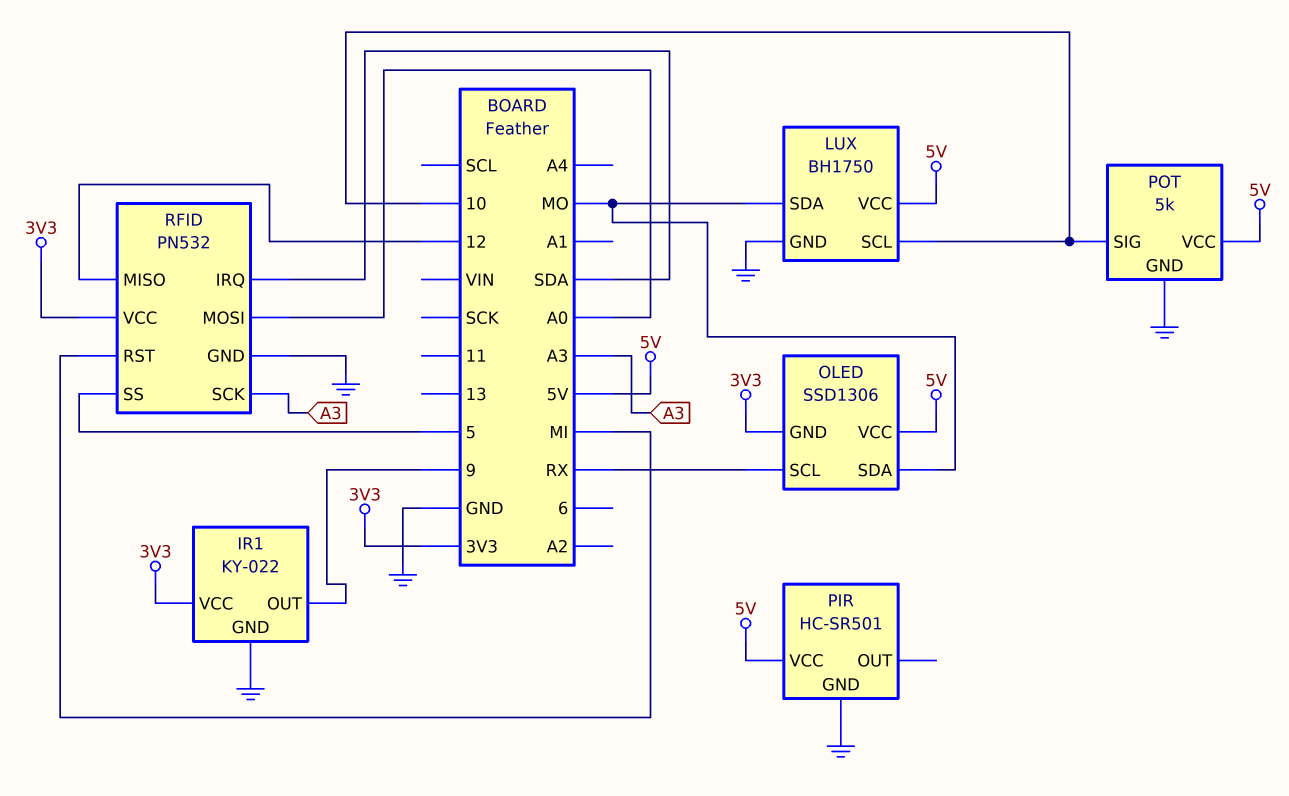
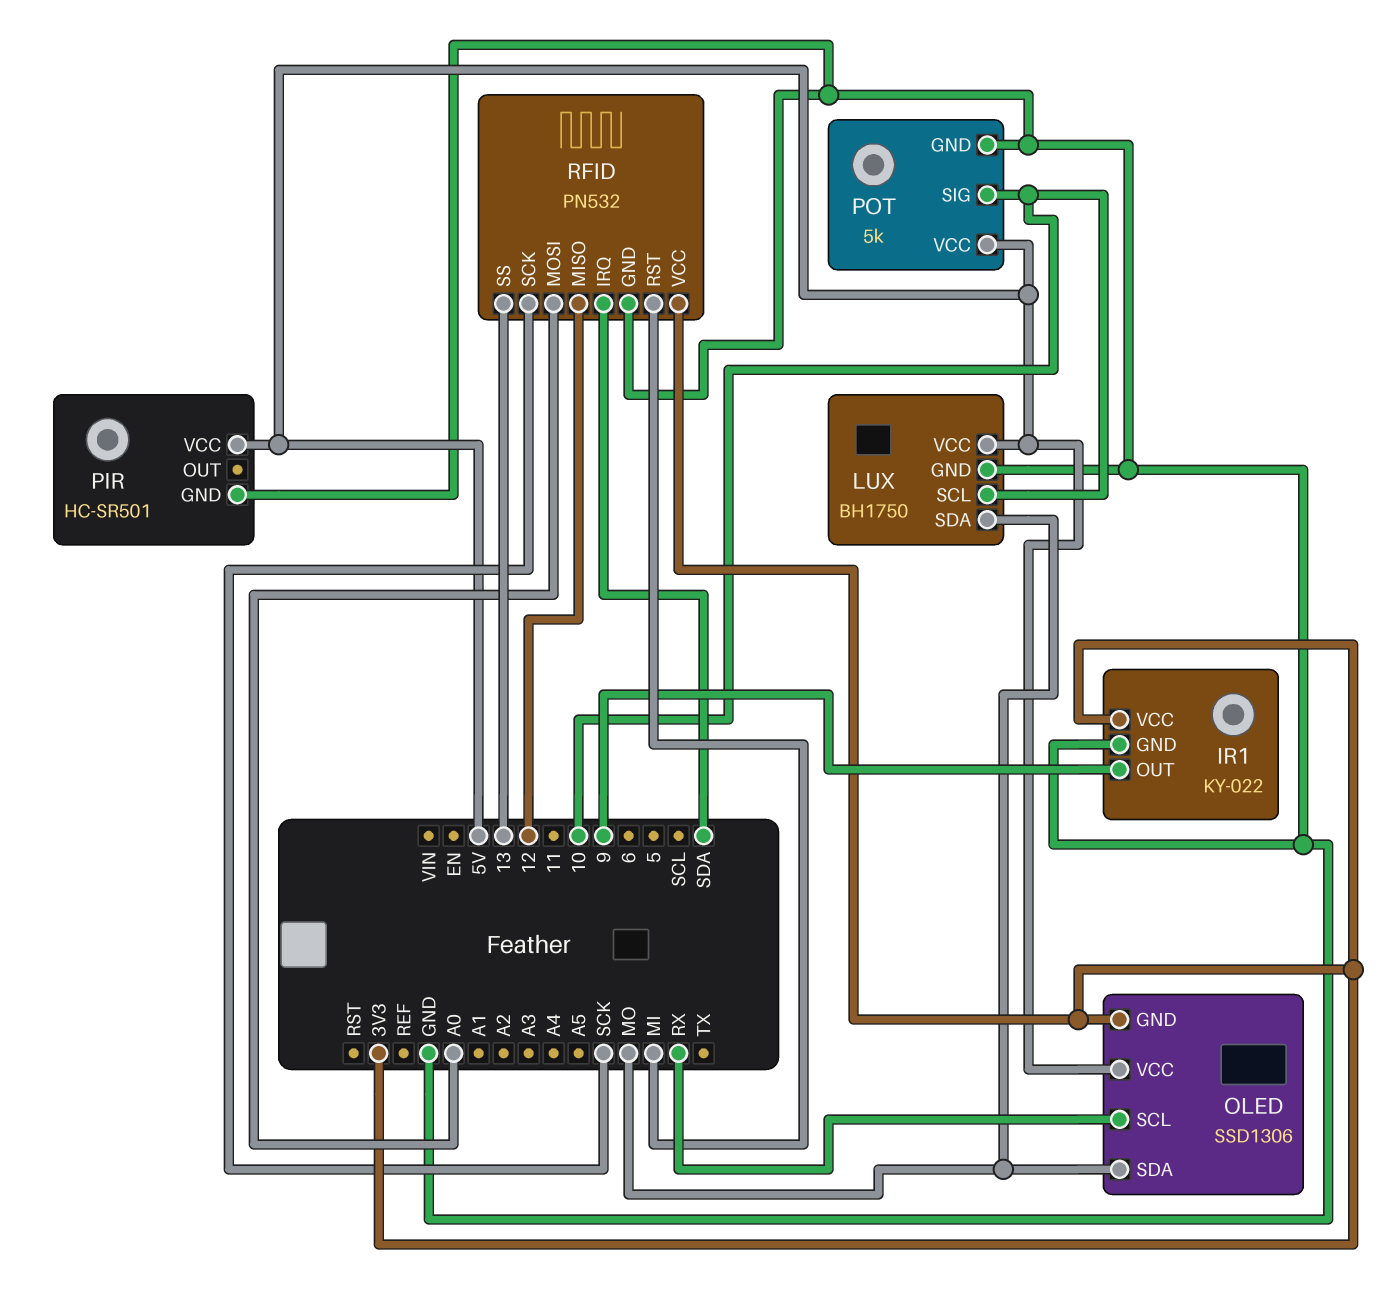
RFID pin SCK: A3 -> SCK
RFID pin SS: 5 -> 13

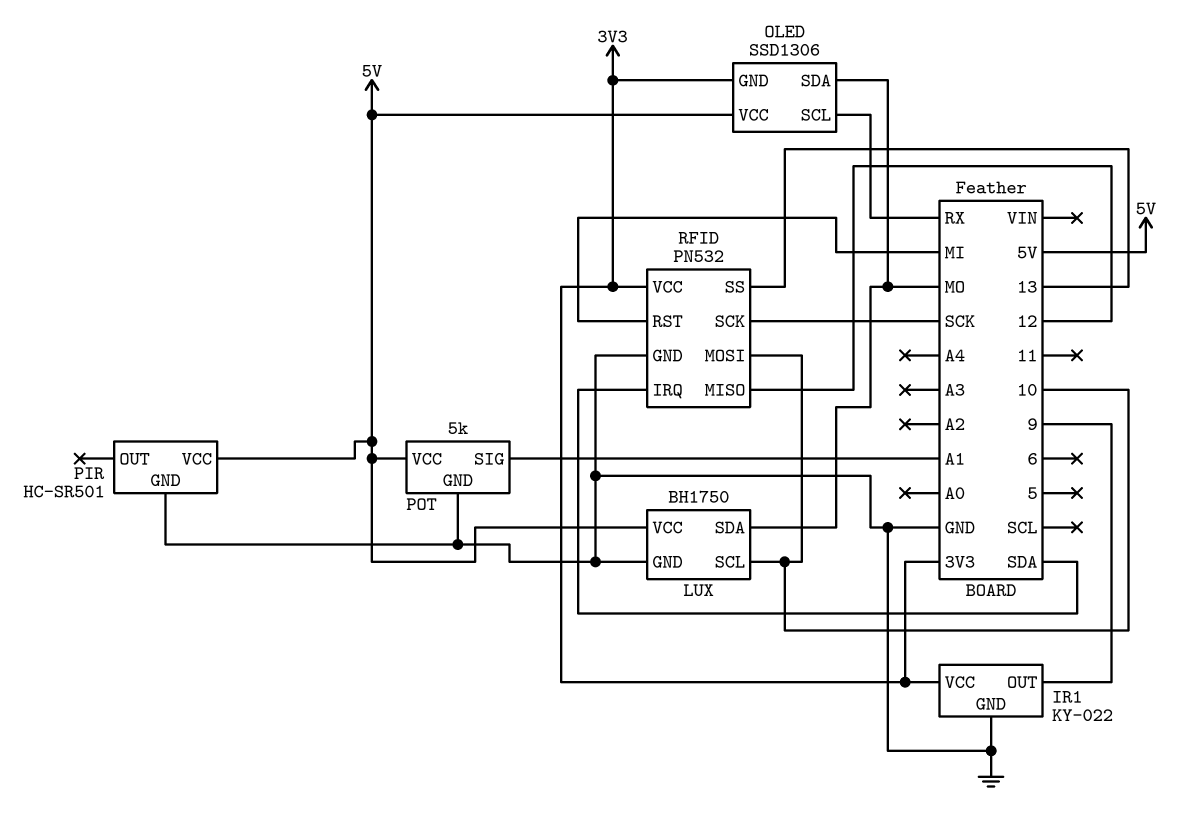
POT pin SIG: 10 -> A1
RFID pin MOSI: A0 -> 10

